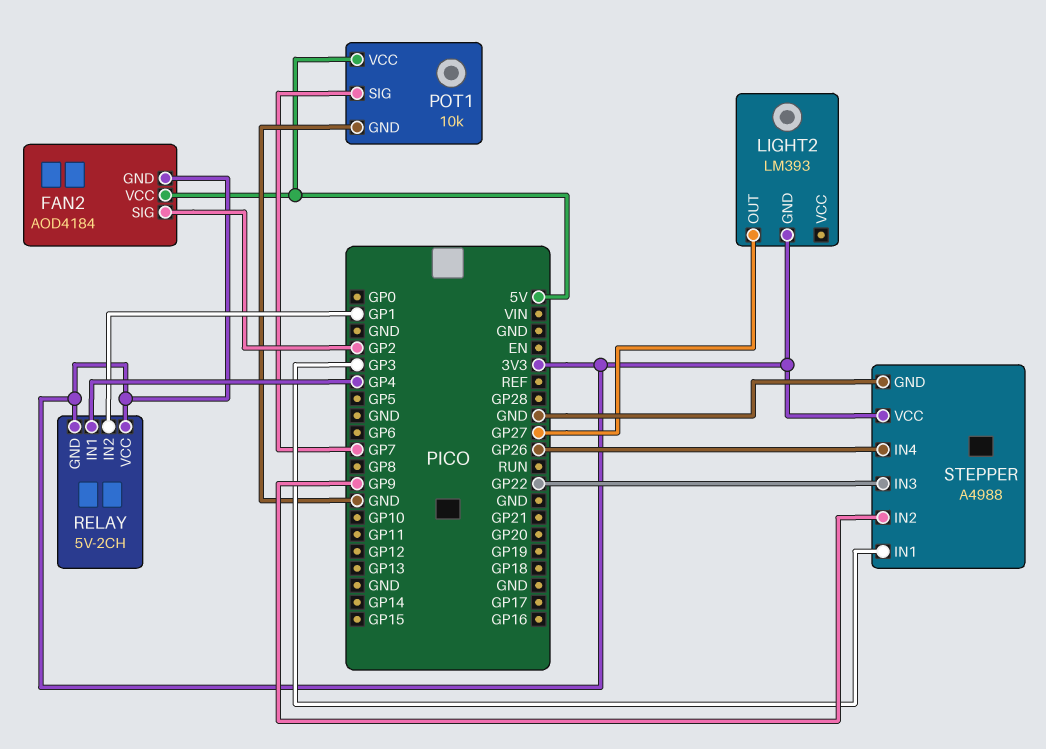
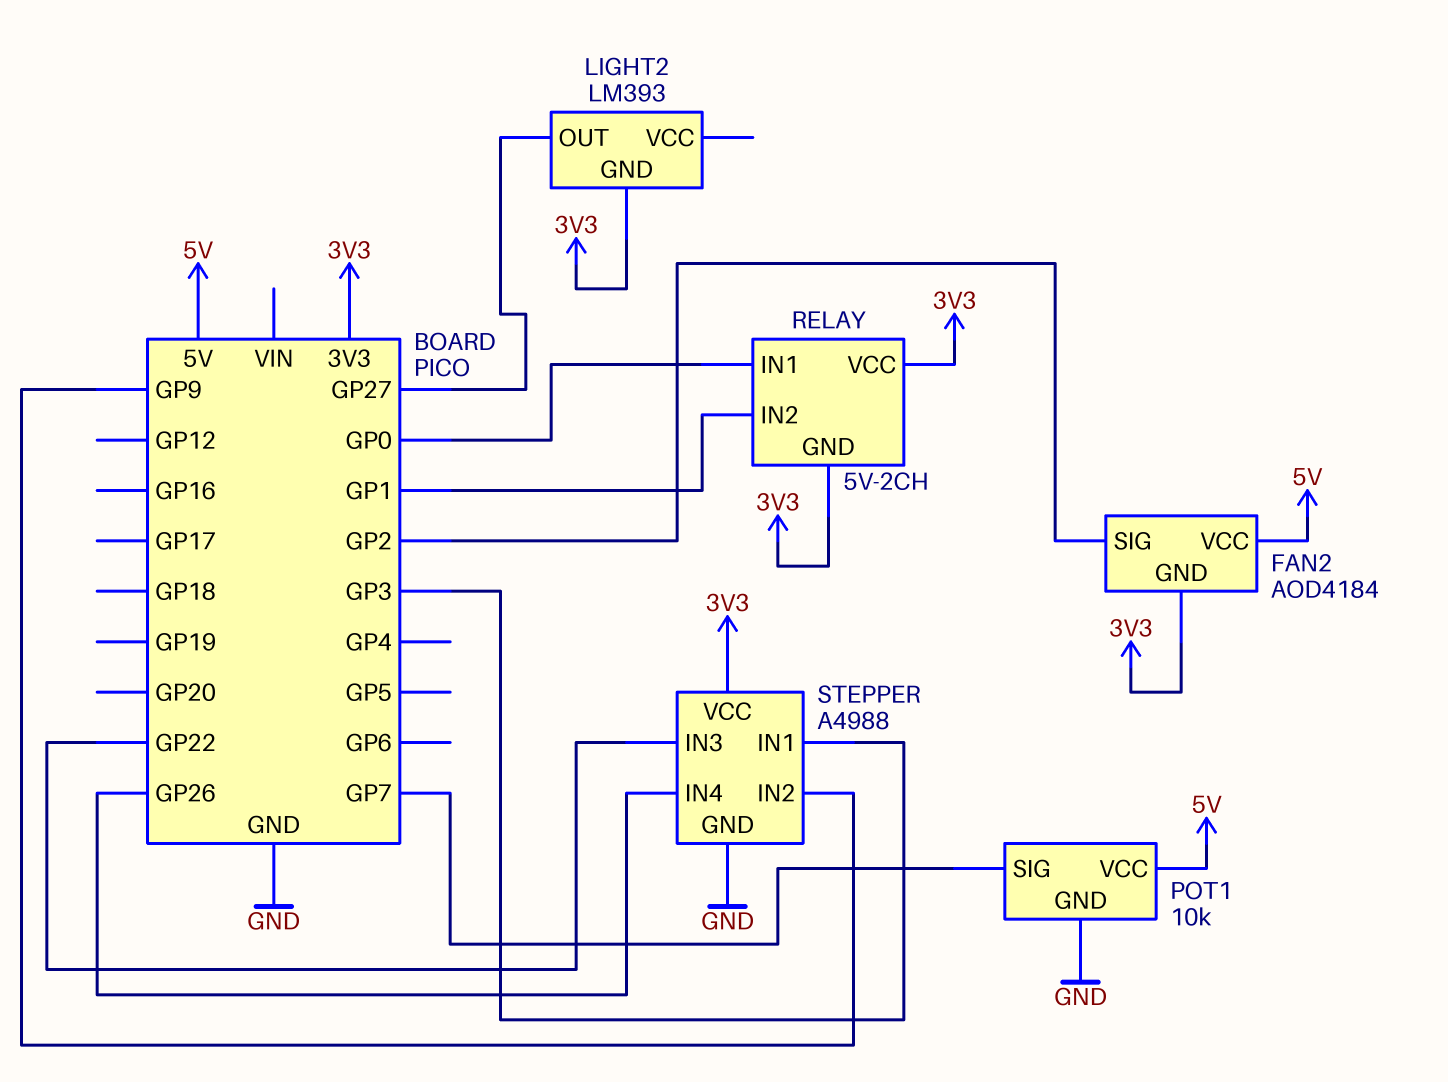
RELAY pin IN1: GP4 -> GP0

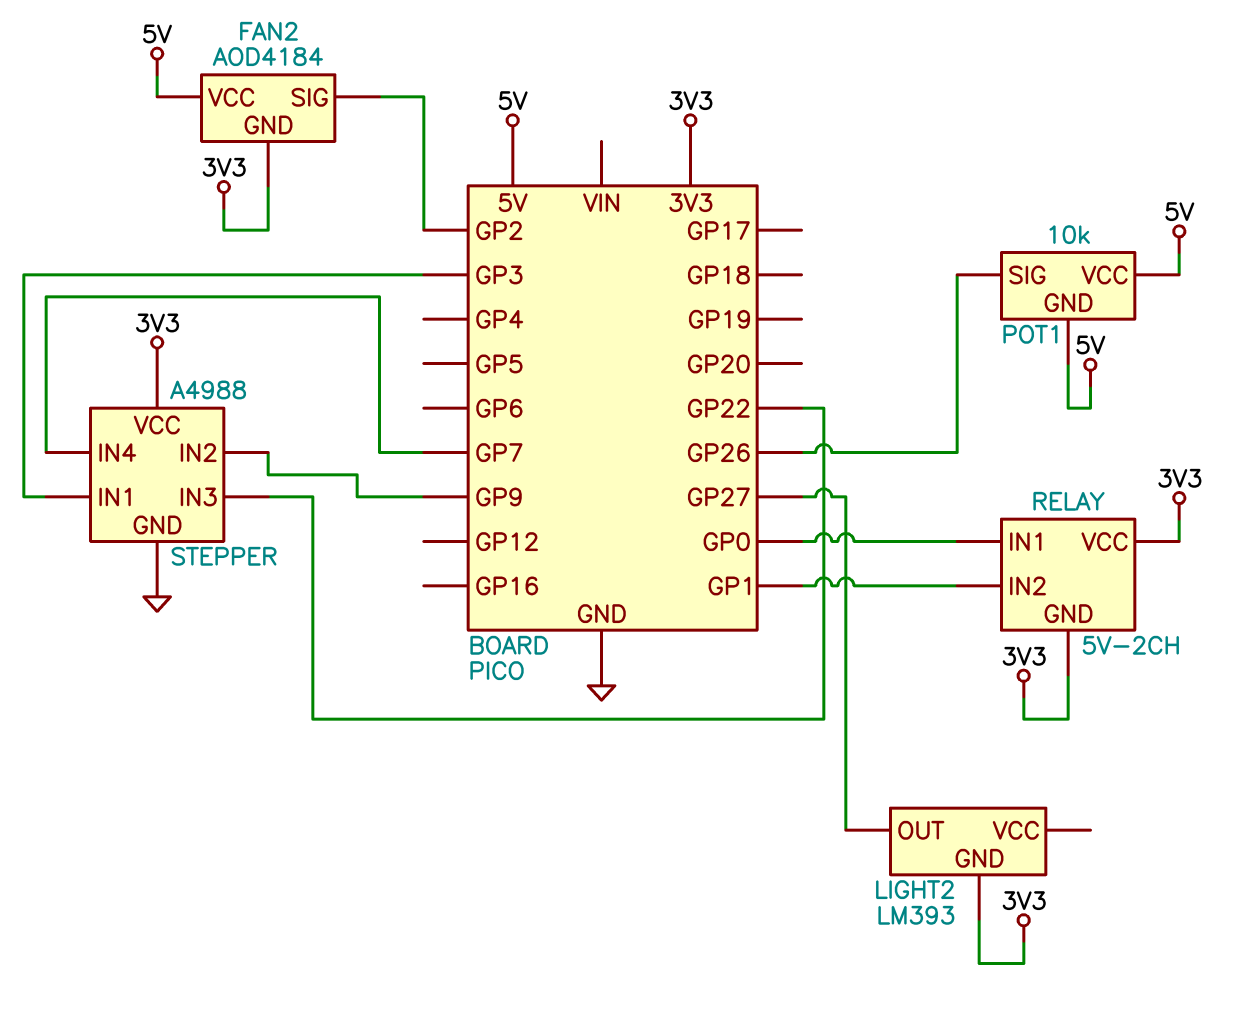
POT1 pin GND: GND -> 5V
POT1 pin SIG: GP7 -> GP26
STEPPER pin IN4: GP26 -> GP7

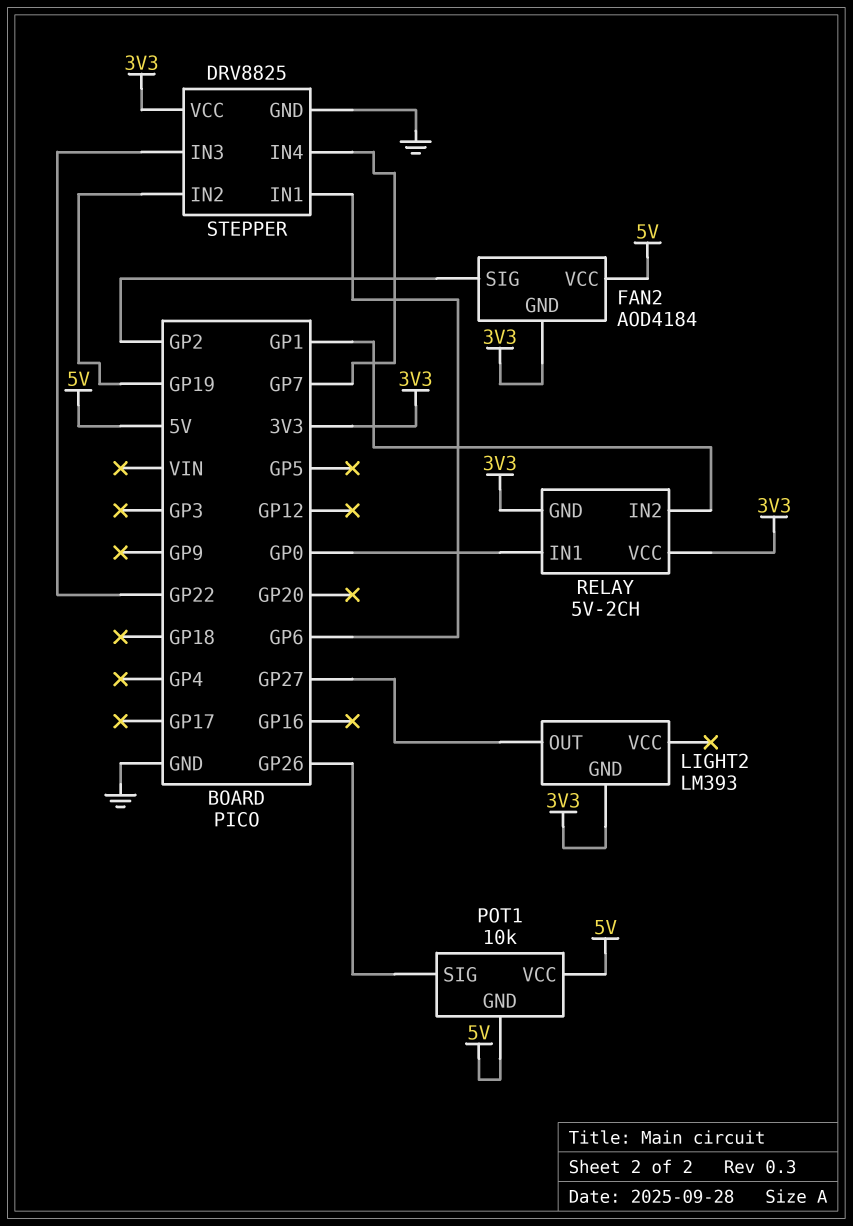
STEPPER: A4988 -> DRV8825
STEPPER pin IN1: GP3 -> GP6
STEPPER pin IN2: GP9 -> GP19

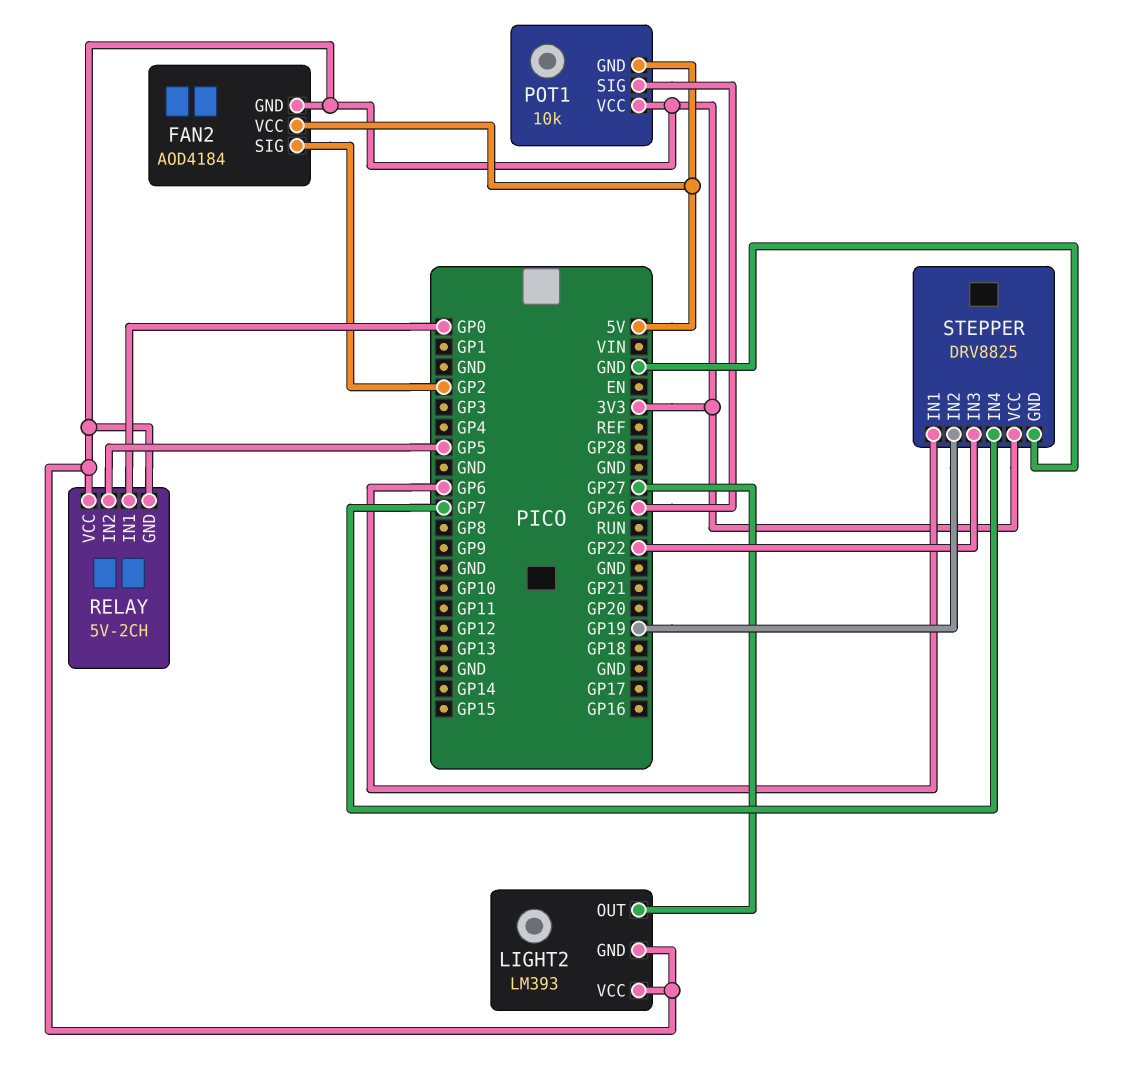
LIGHT2 pin VCC: none -> 3V3
POT1 pin VCC: 5V -> 3V3
RELAY pin IN2: GP1 -> GP5

